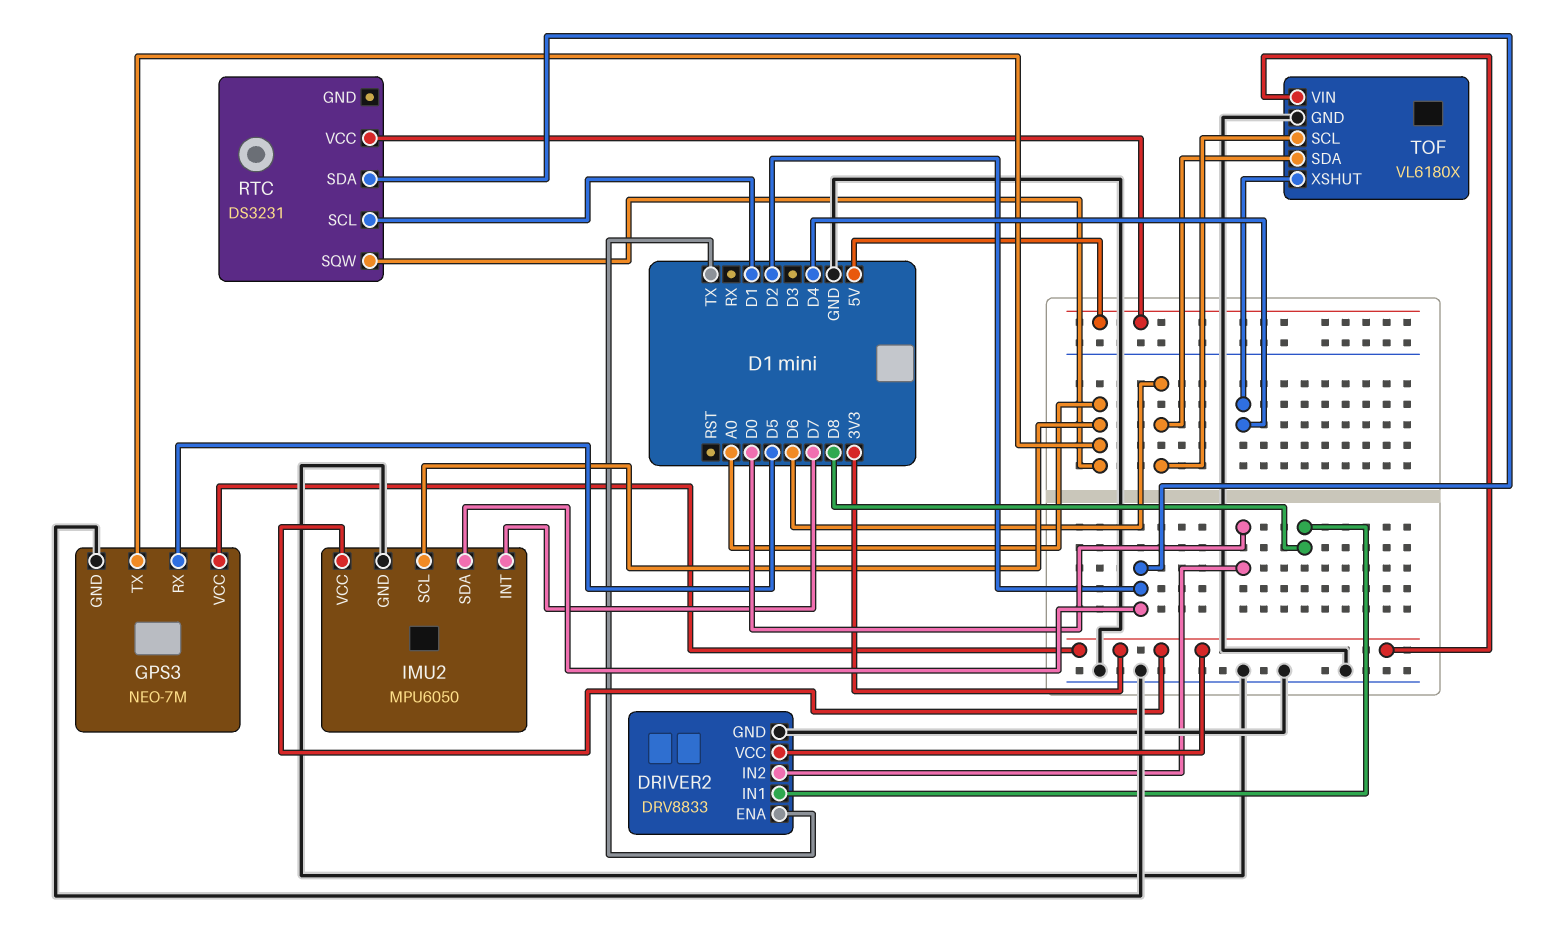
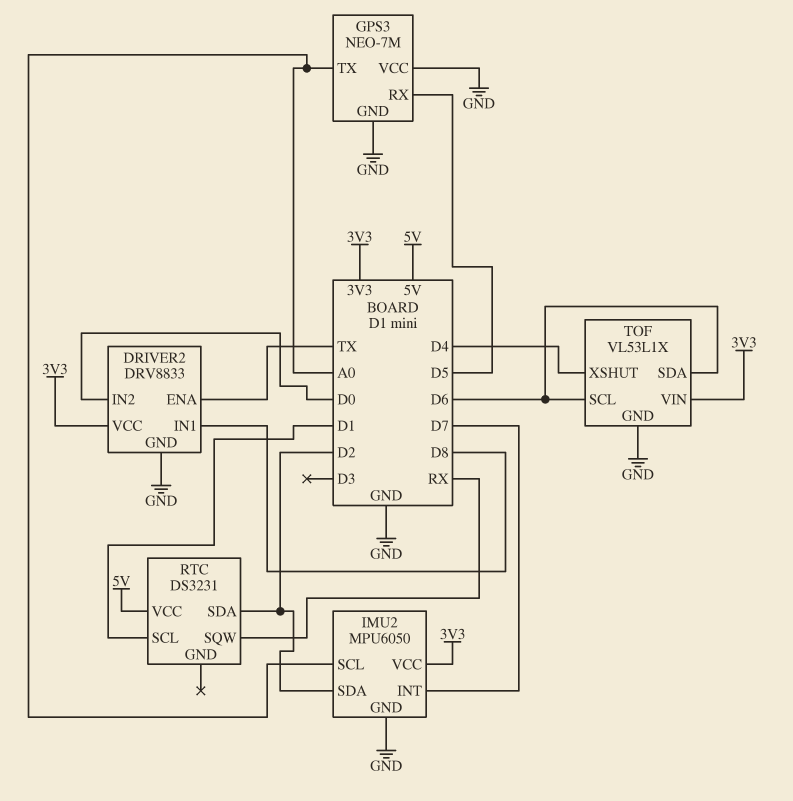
GPS3 pin VCC: 3V3 -> GND
RTC pin SQW: A0 -> RX
TOF: VL6180X -> VL53L1X

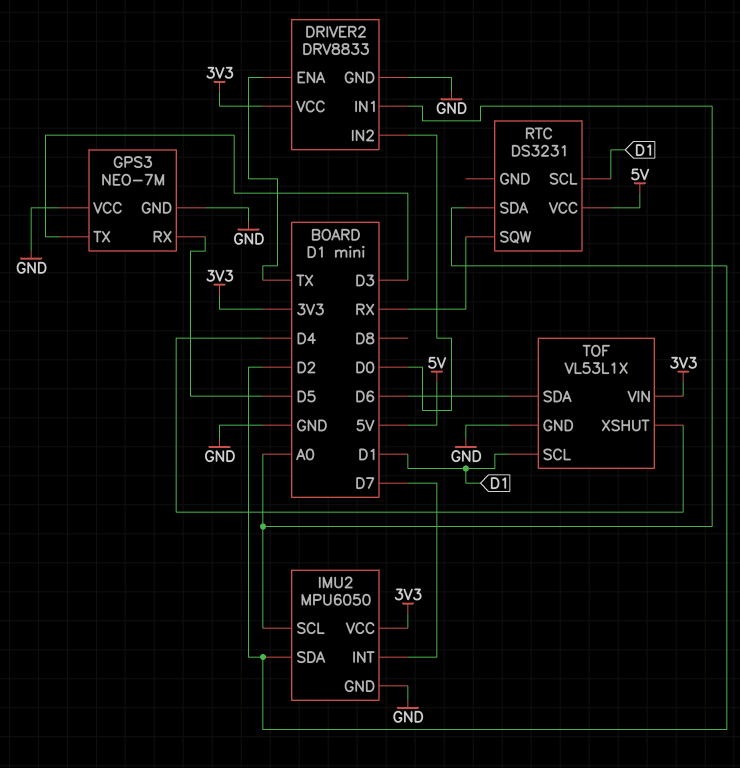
DRIVER2 pin IN1: D8 -> A0
GPS3 pin TX: A0 -> D3
TOF pin SCL: D6 -> D1

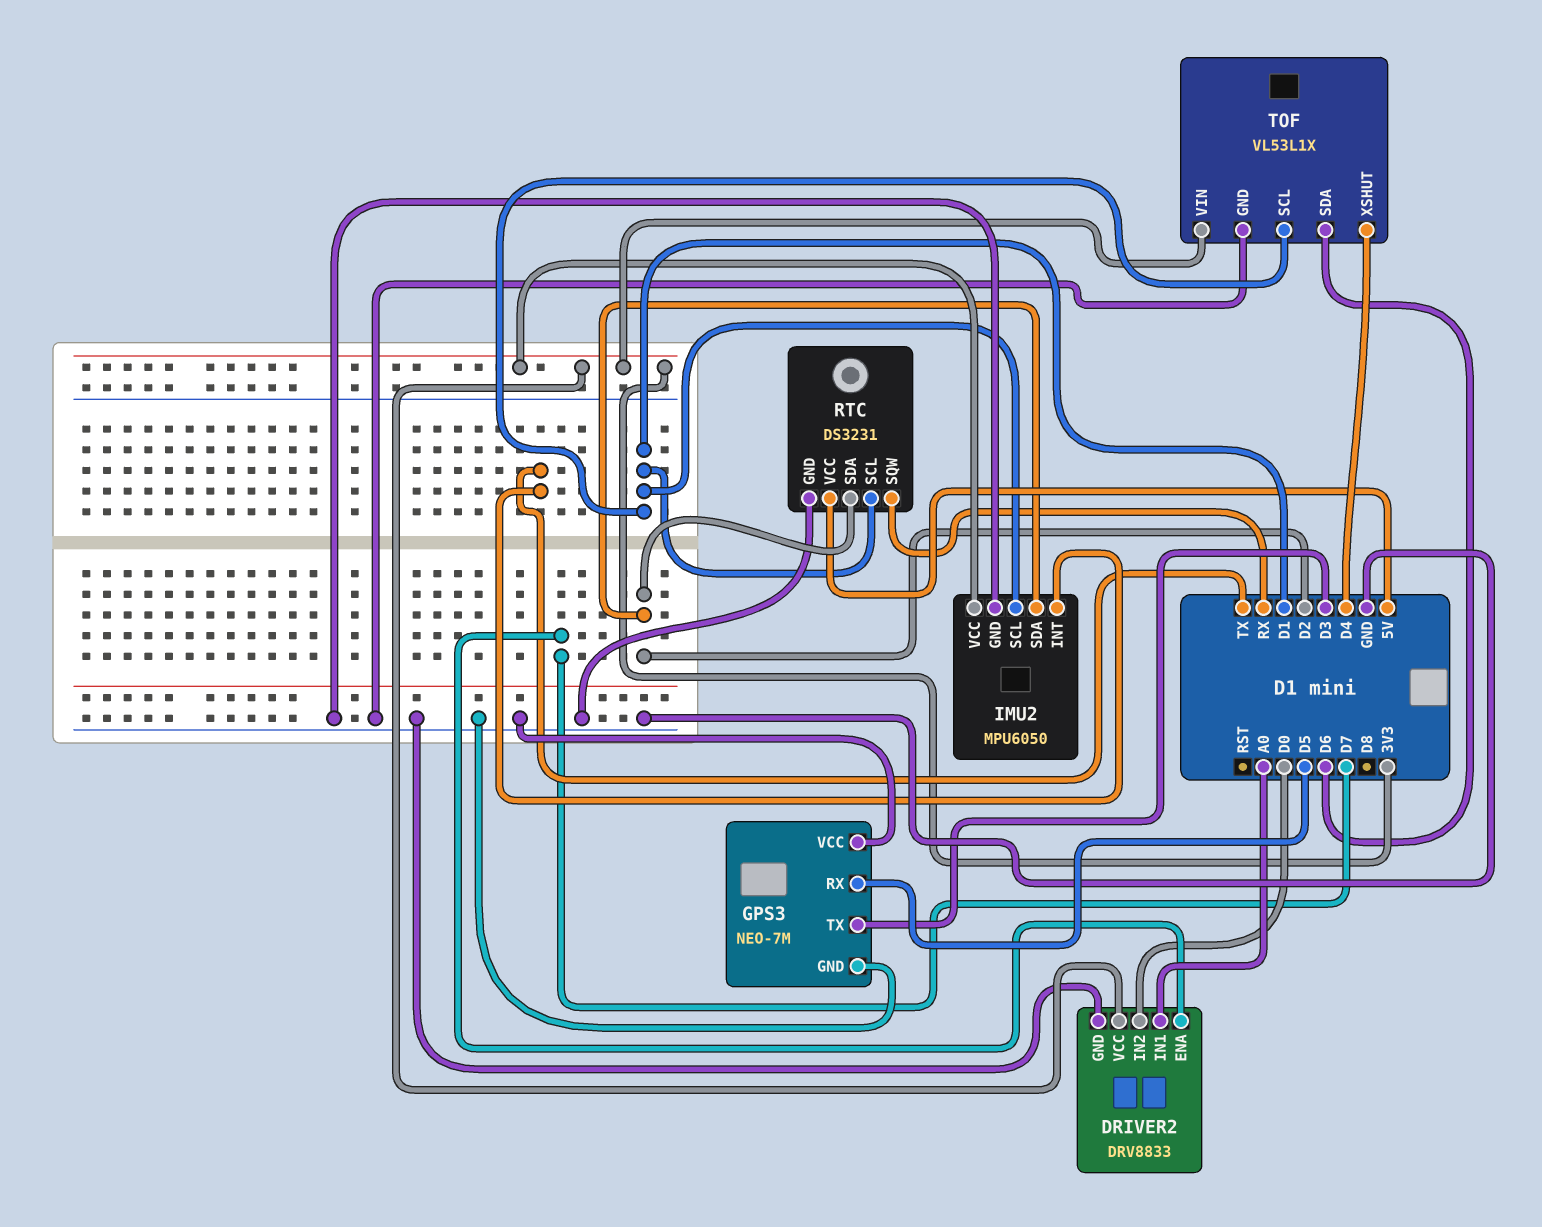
DRIVER2 pin ENA: TX -> D7
IMU2 pin INT: D7 -> TX
IMU2 pin SCL: A0 -> D1
RTC pin GND: none -> GND

